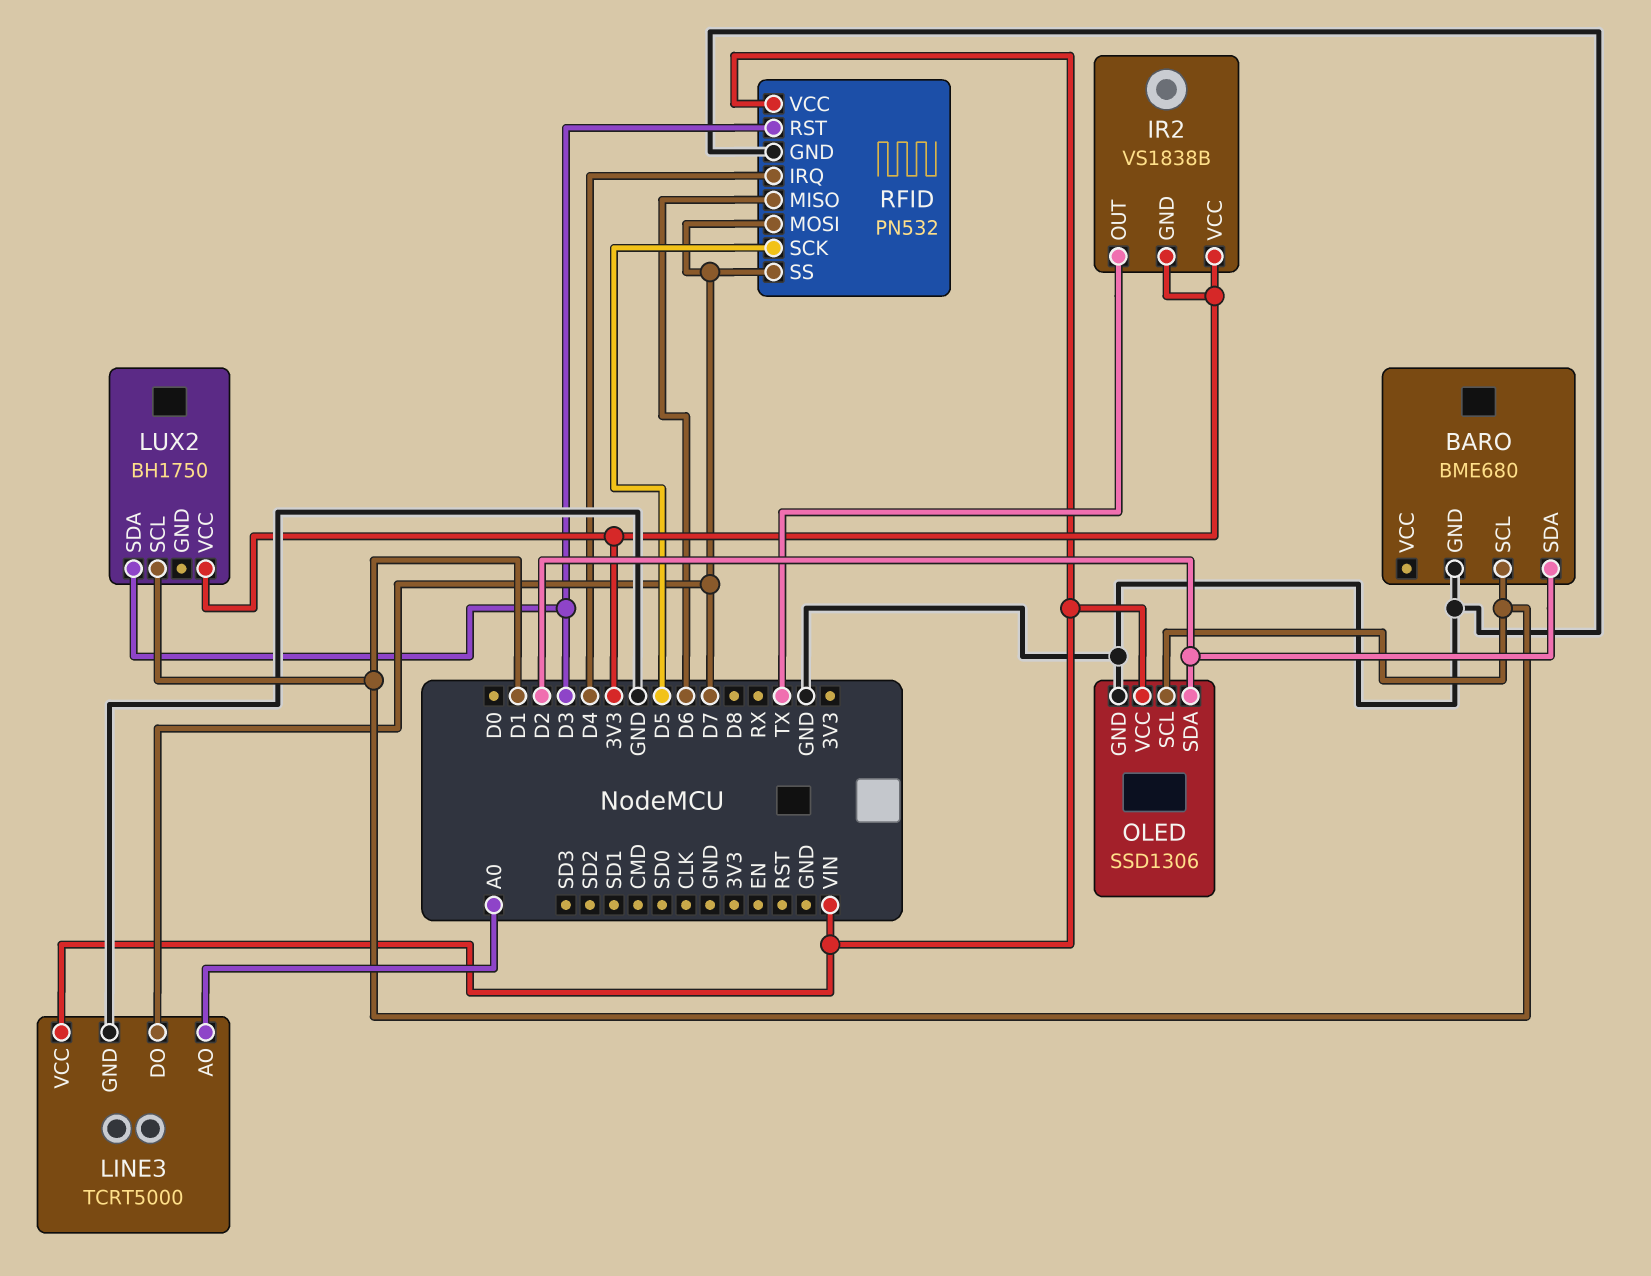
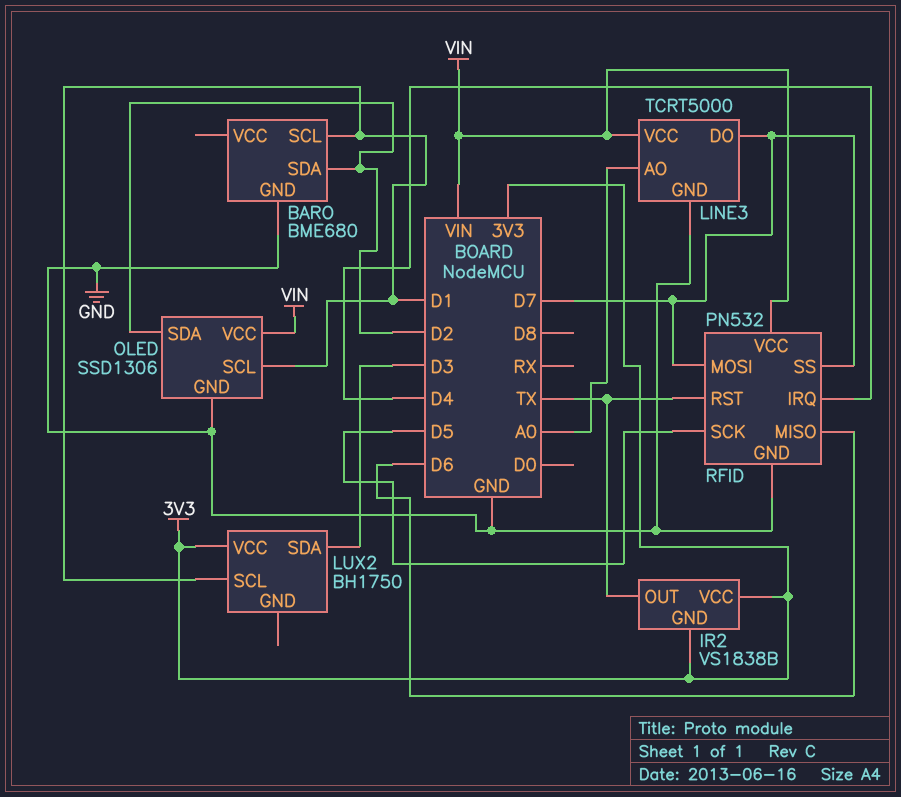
RFID pin RST: D3 -> TX

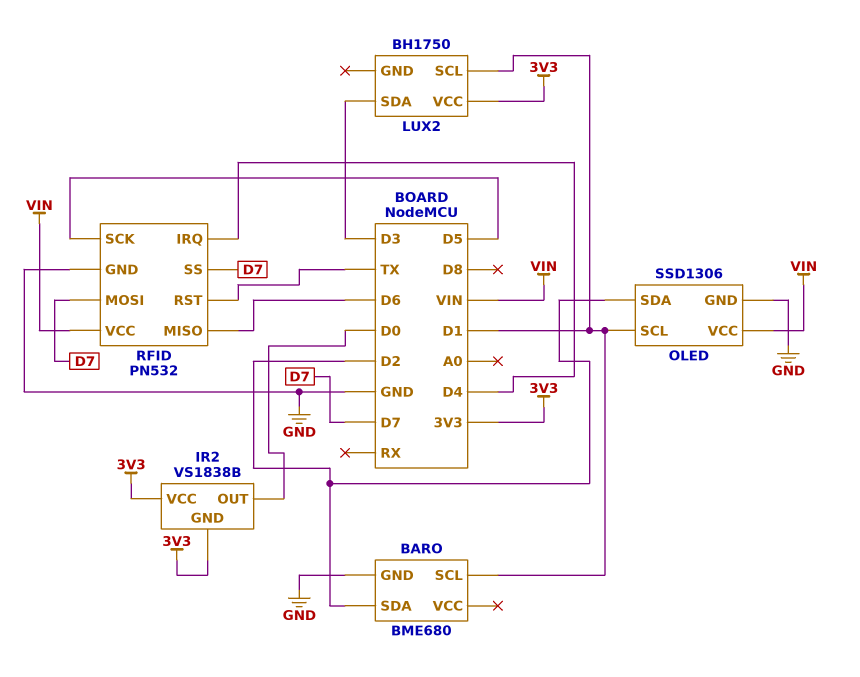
IR2 pin OUT: TX -> D0
LINE3: TCRT5000 -> none
LINE3 pin AO: A0 -> none
LINE3 pin DO: D7 -> none
LINE3 pin GND: GND -> none
LINE3 pin VCC: VIN -> none

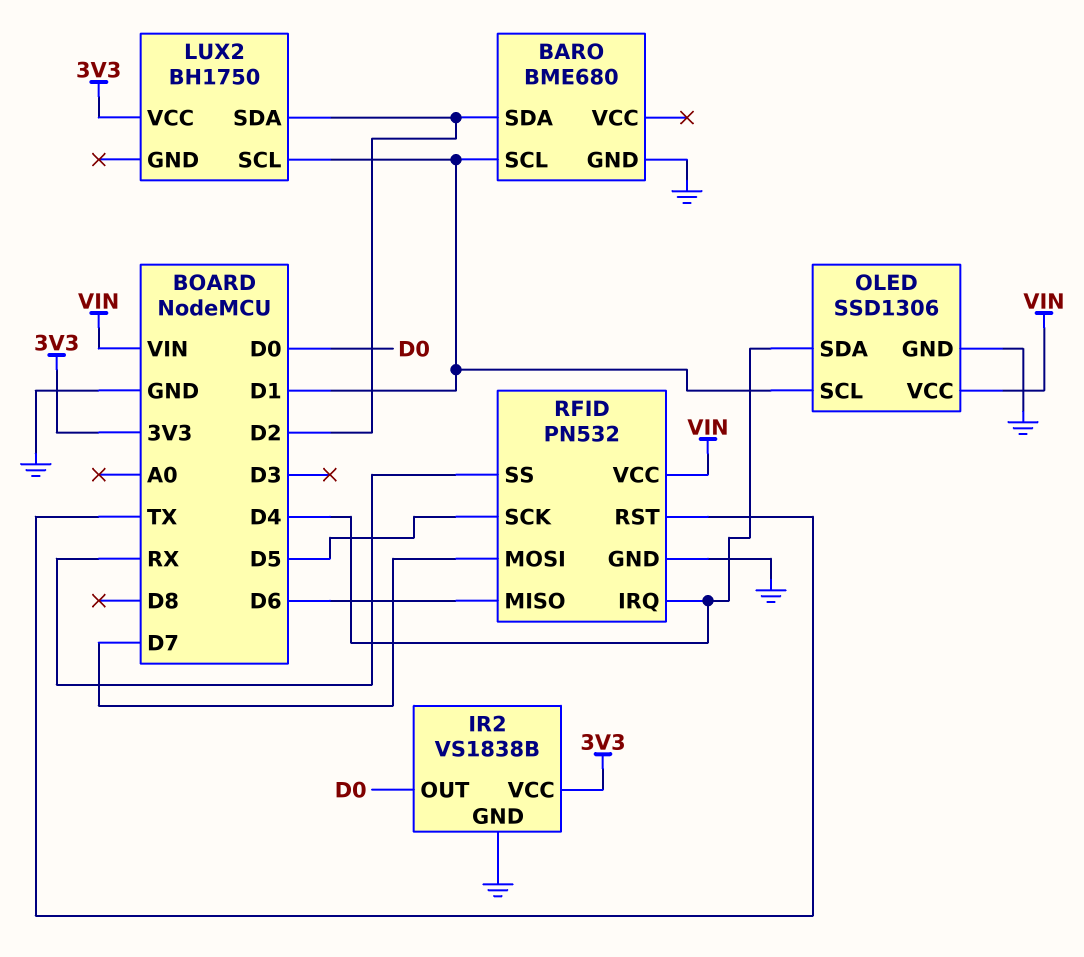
IR2 pin GND: 3V3 -> GND
LUX2 pin SDA: D3 -> D2
OLED pin SDA: D2 -> D4
RFID pin SS: D7 -> RX

